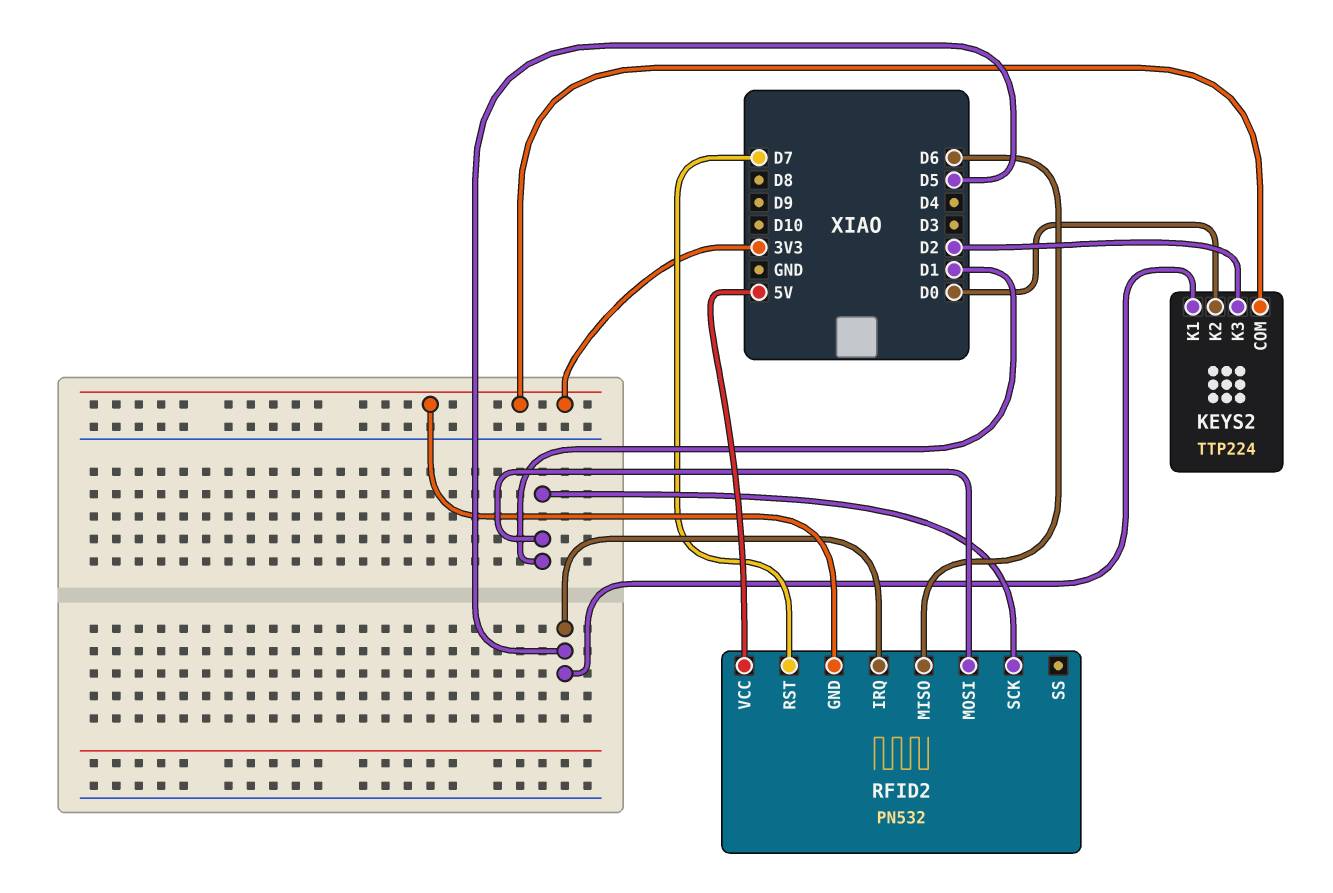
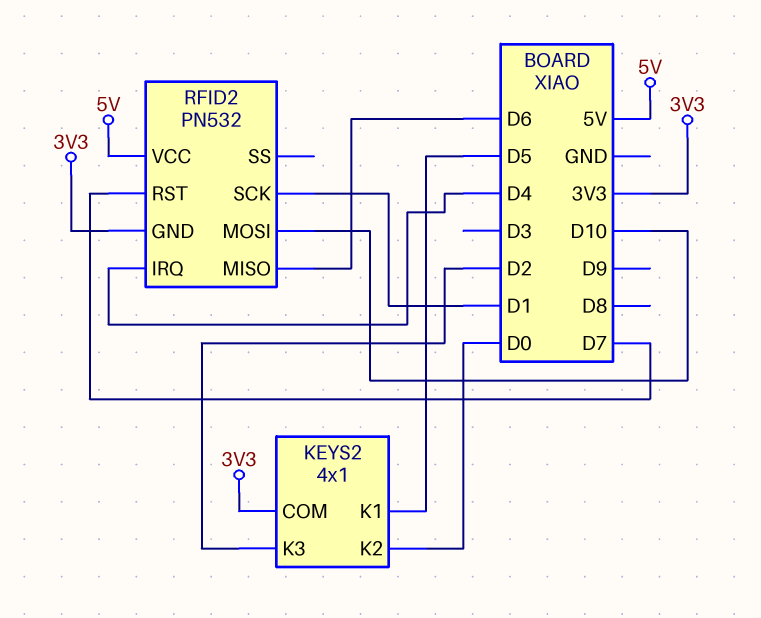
KEYS2: TTP224 -> 4x1
RFID2 pin IRQ: D5 -> D4
RFID2 pin MOSI: D1 -> D10

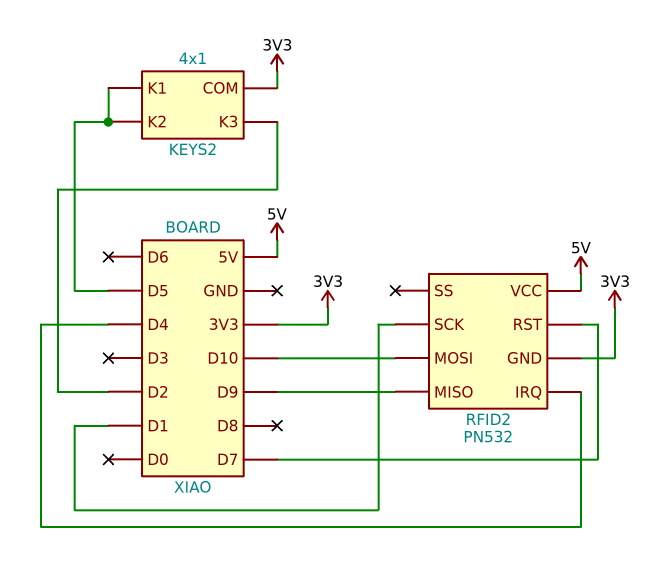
KEYS2 pin K2: D0 -> D5
RFID2 pin MISO: D6 -> D9

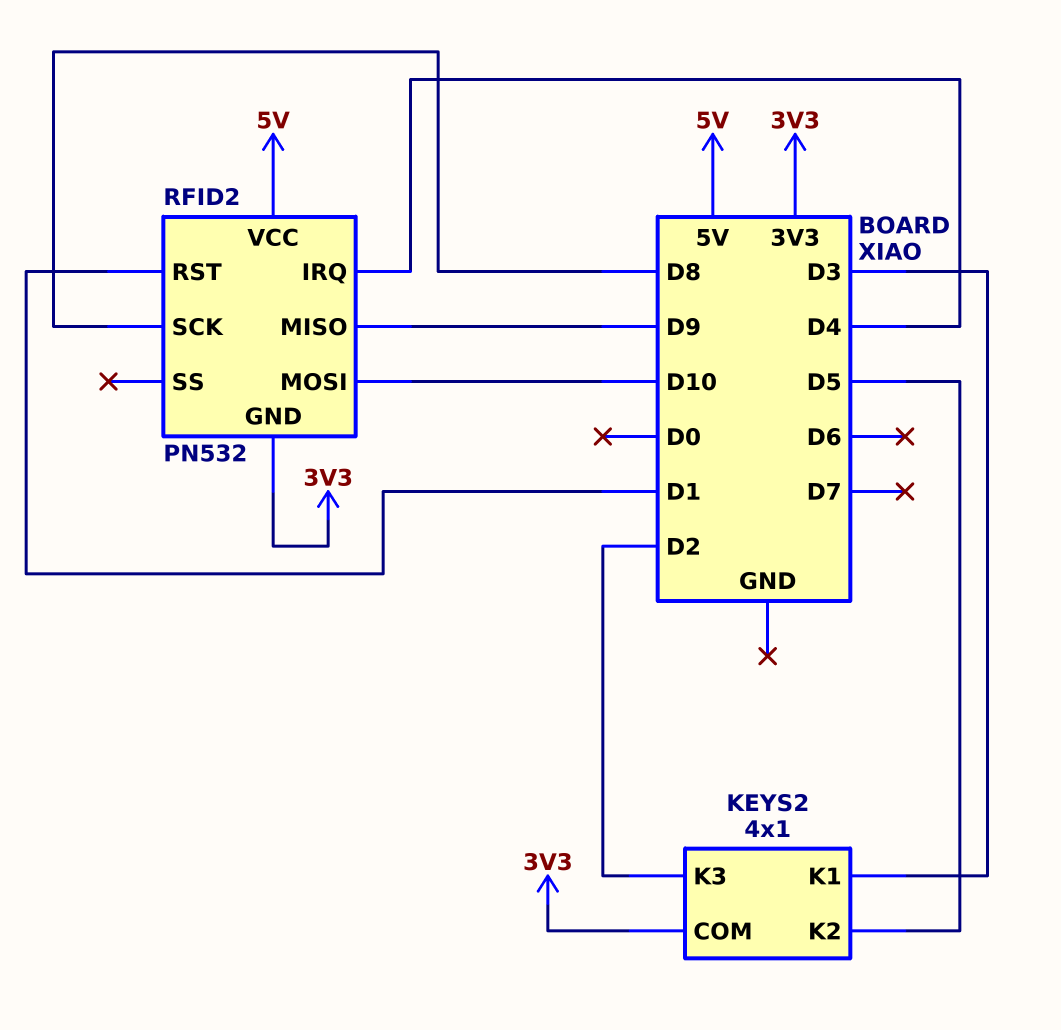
KEYS2 pin K1: D5 -> D3
RFID2 pin RST: D7 -> D1
RFID2 pin SCK: D1 -> D8

